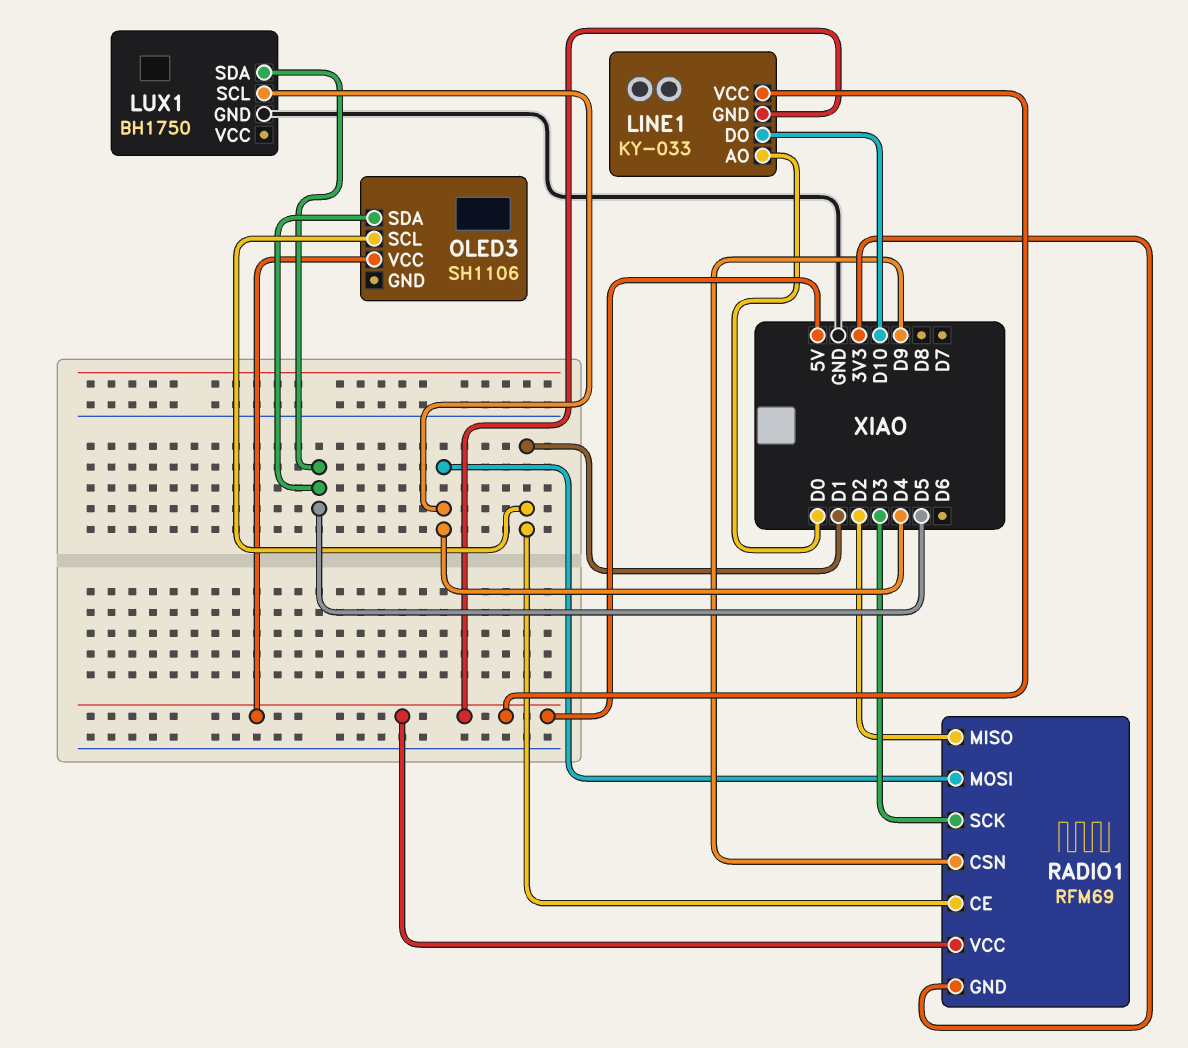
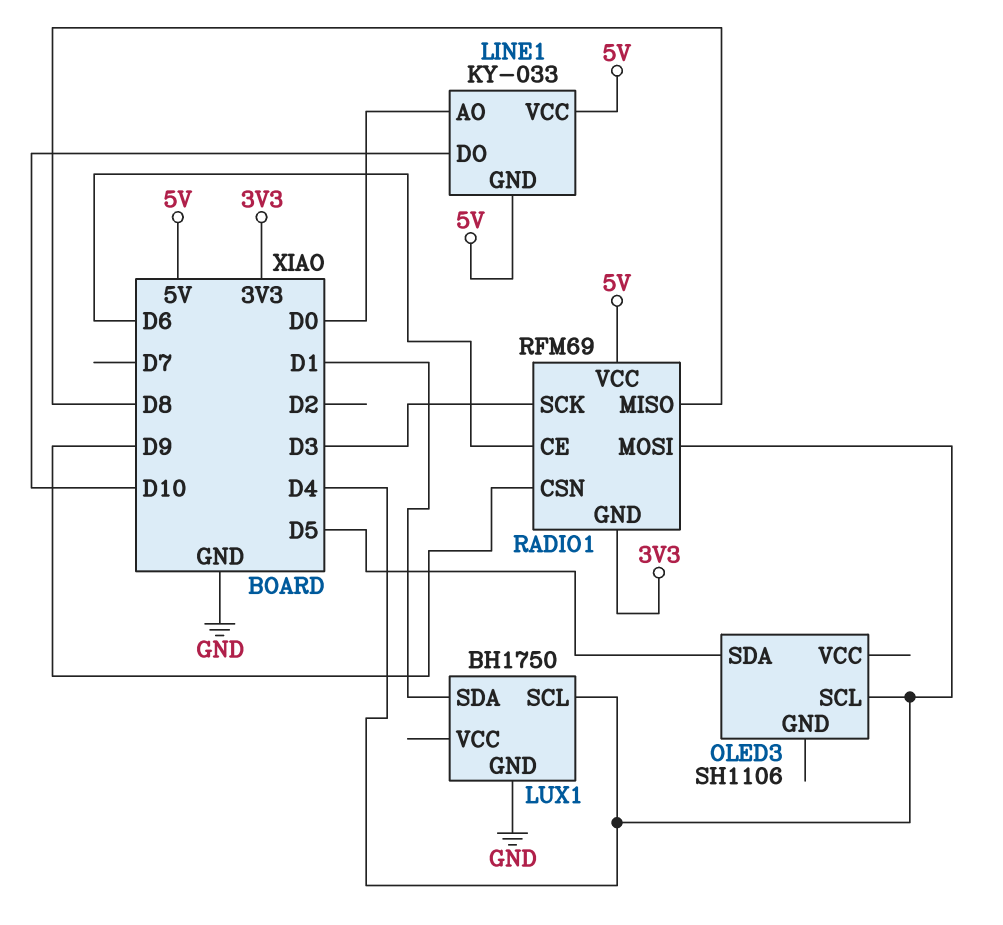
LUX1 pin SDA: D5 -> D1
OLED3 pin SCL: D1 -> D4
OLED3 pin VCC: 5V -> none
RADIO1 pin CE: D1 -> D6
RADIO1 pin MISO: D2 -> D8

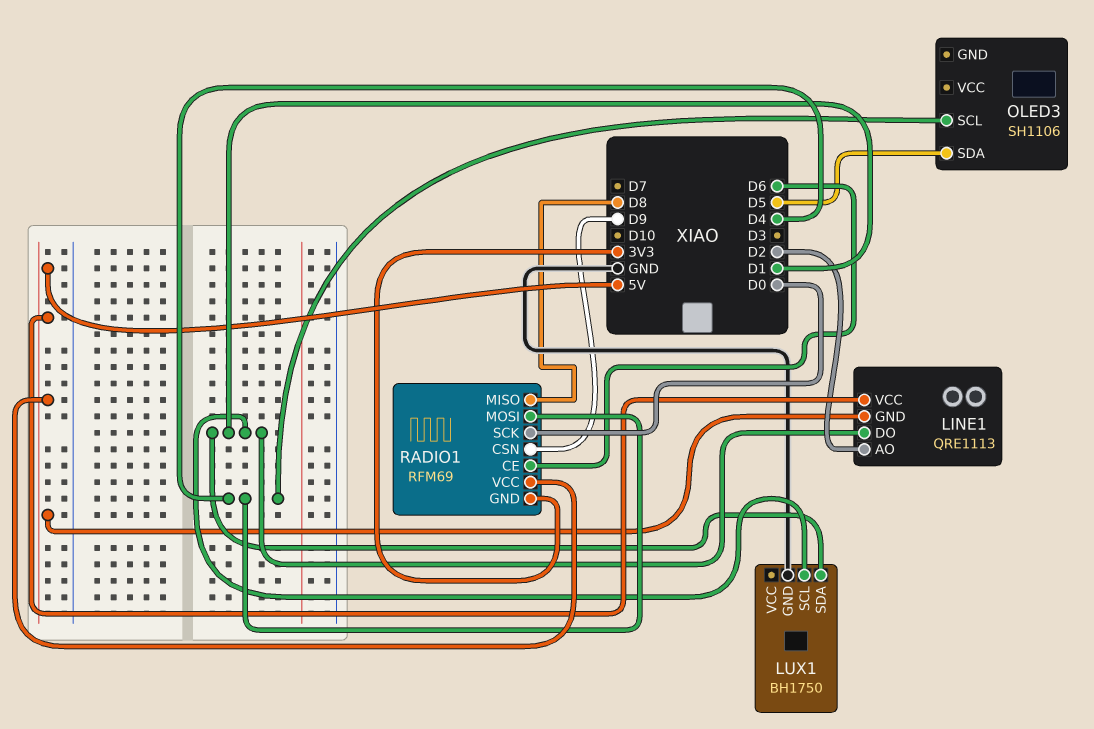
LINE1: KY-033 -> QRE1113
LINE1 pin AO: D0 -> D2
LINE1 pin DO: D10 -> D1
LUX1 pin SCL: D4 -> D1
RADIO1 pin SCK: D3 -> D0

